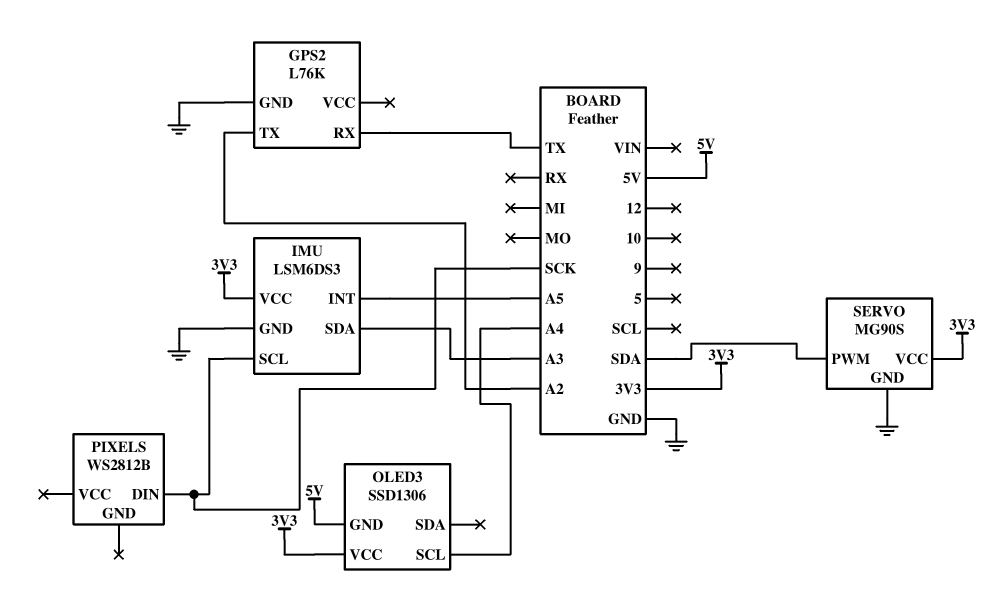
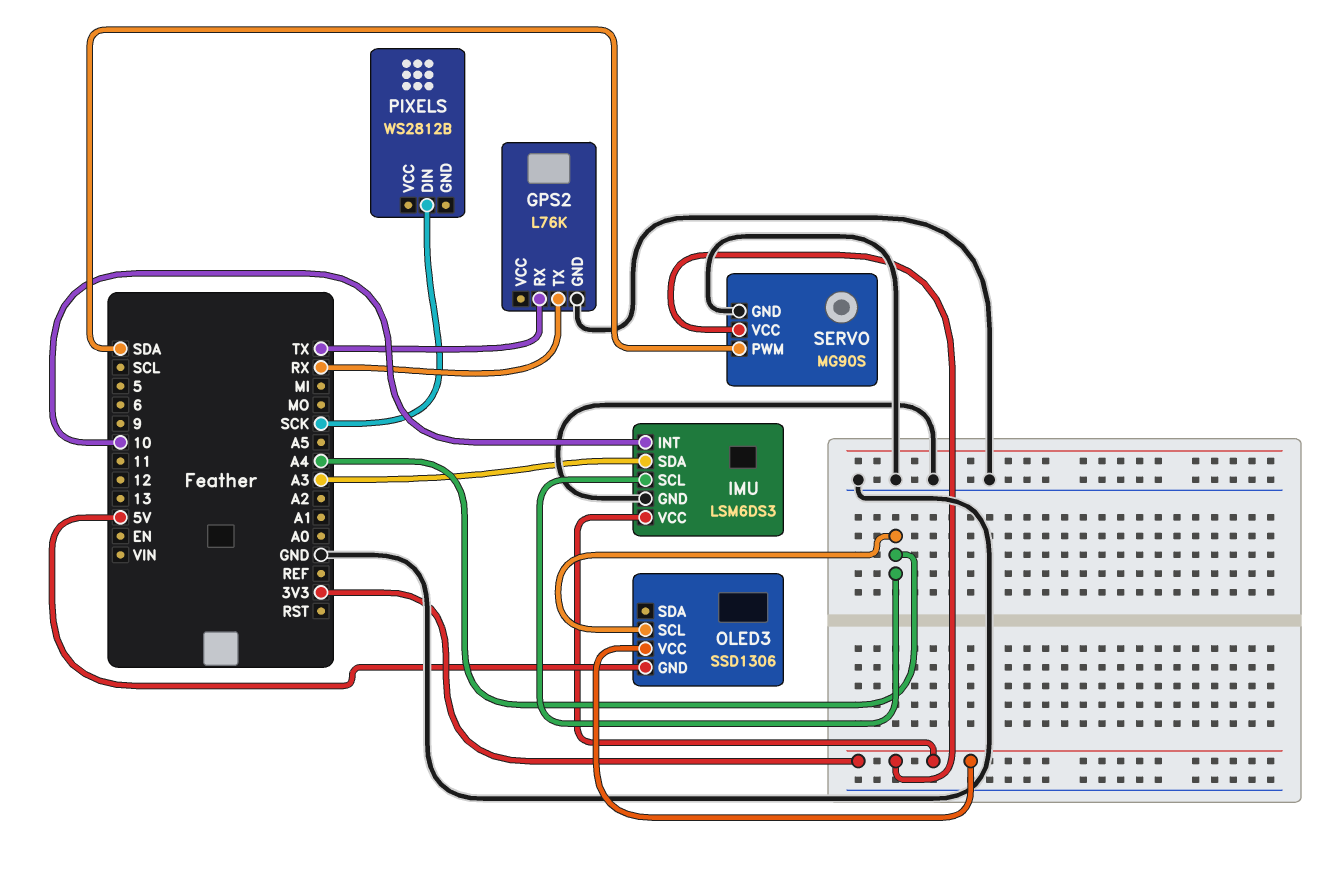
GPS2 pin TX: A2 -> RX
IMU pin INT: A5 -> 10
IMU pin SCL: SCK -> A4

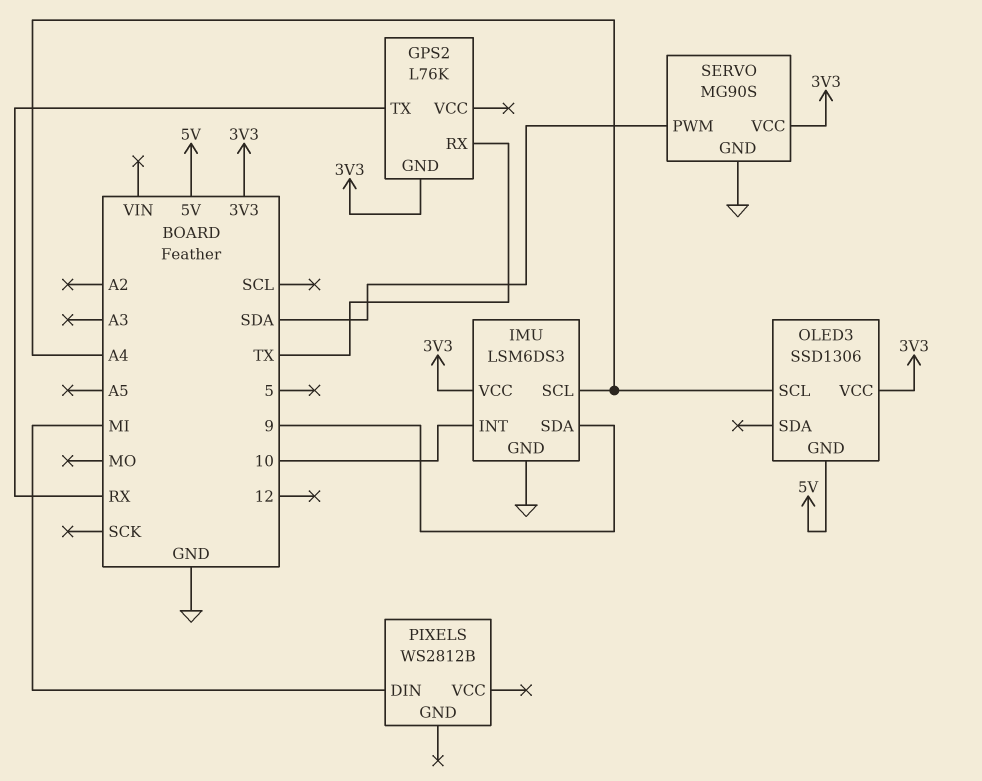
GPS2 pin GND: GND -> 3V3
IMU pin SDA: A3 -> 9
PIXELS pin DIN: SCK -> MI

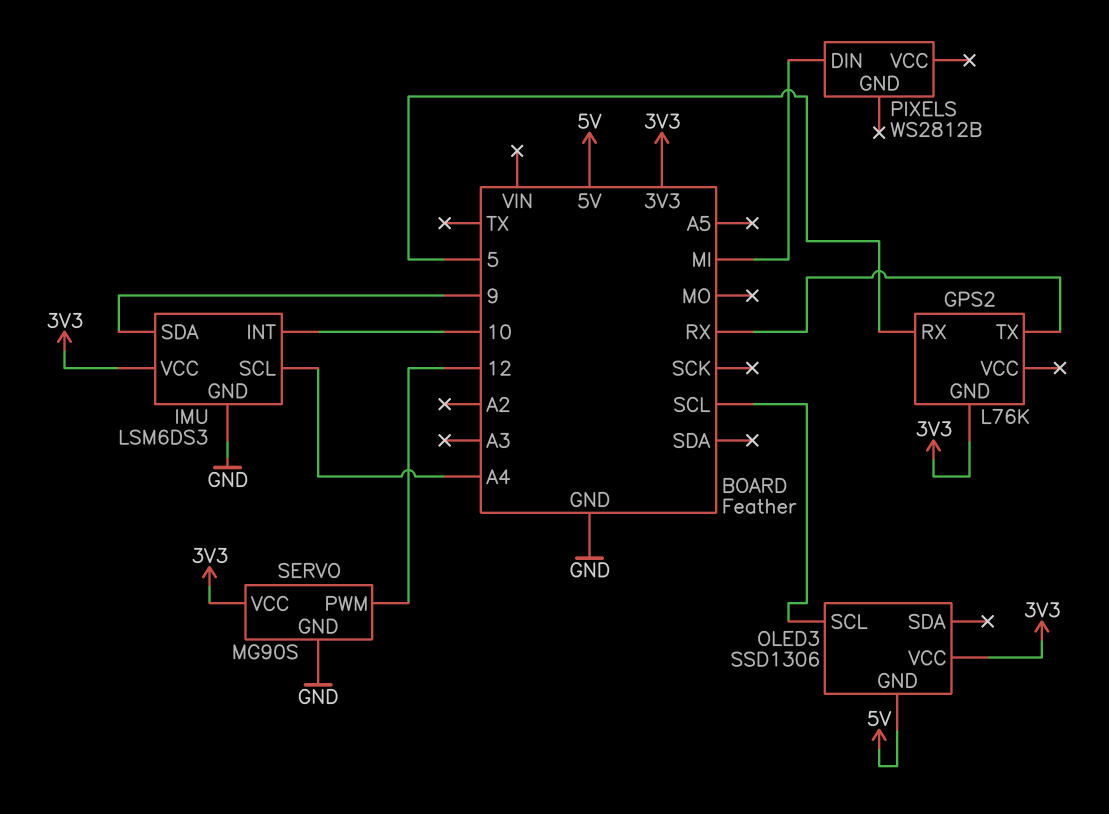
GPS2 pin RX: TX -> 5
OLED3 pin SCL: A4 -> SCL
SERVO pin PWM: SDA -> 12

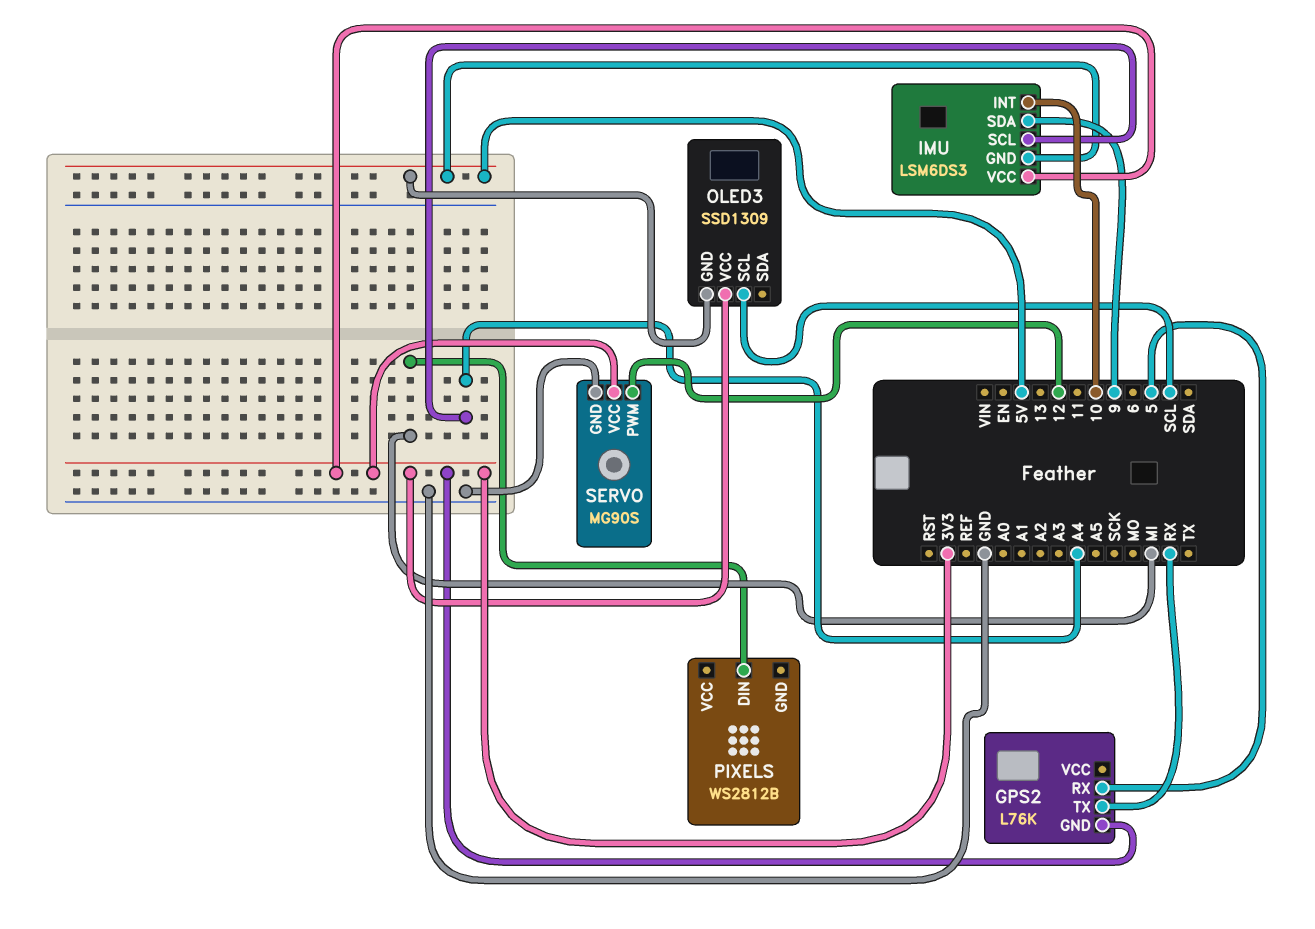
IMU pin GND: GND -> 5V
OLED3: SSD1306 -> SSD1309

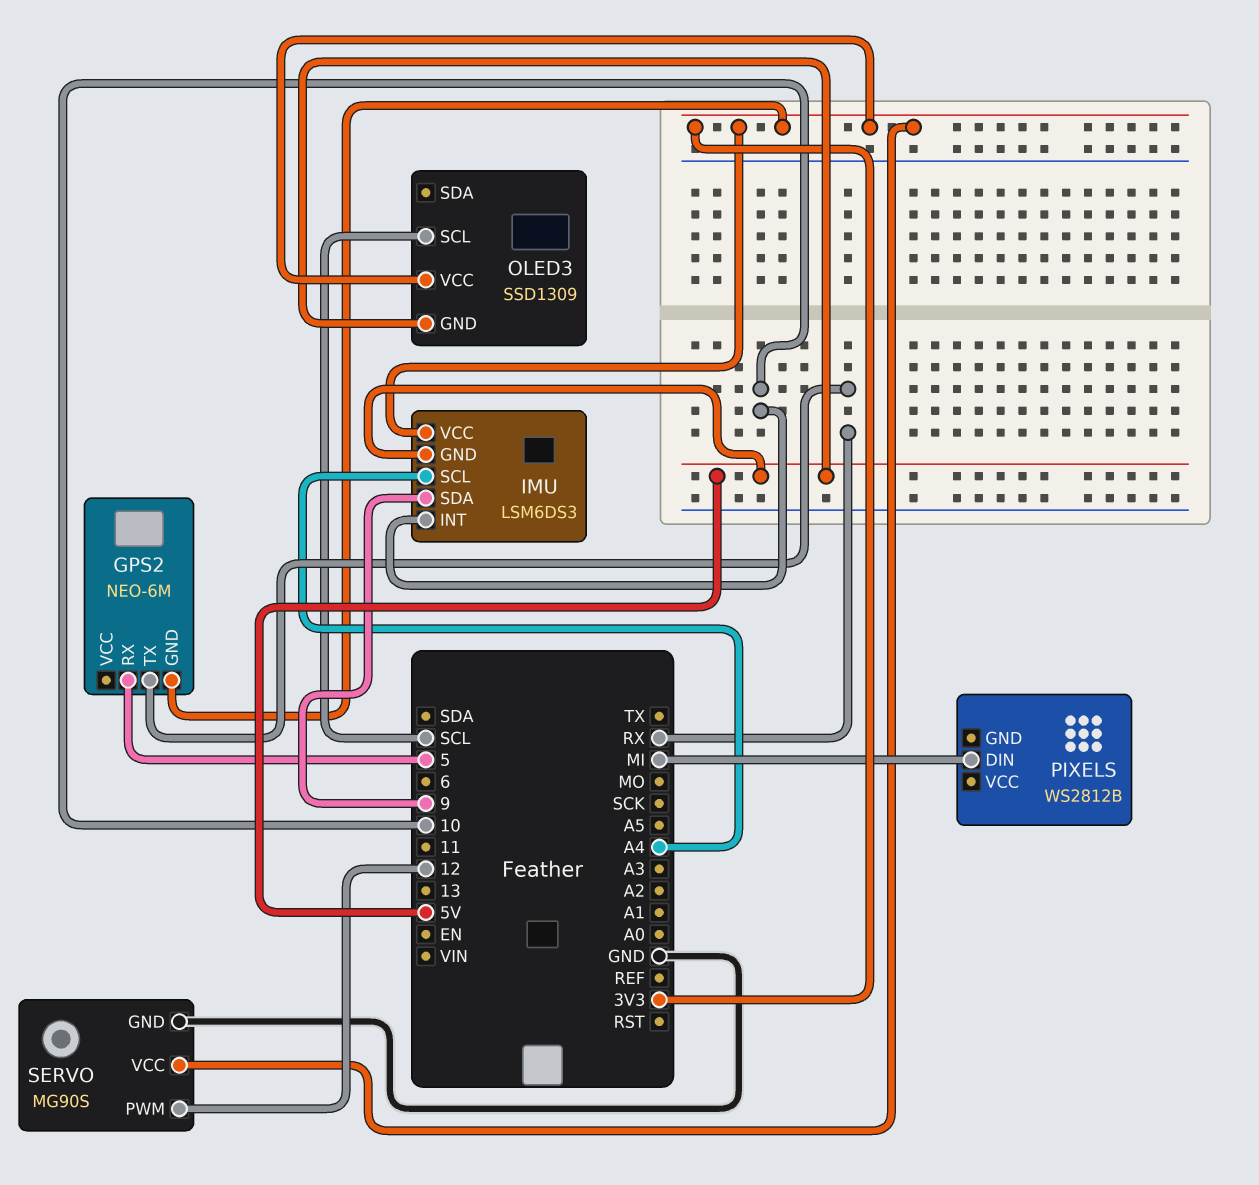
GPS2: L76K -> NEO-6M

